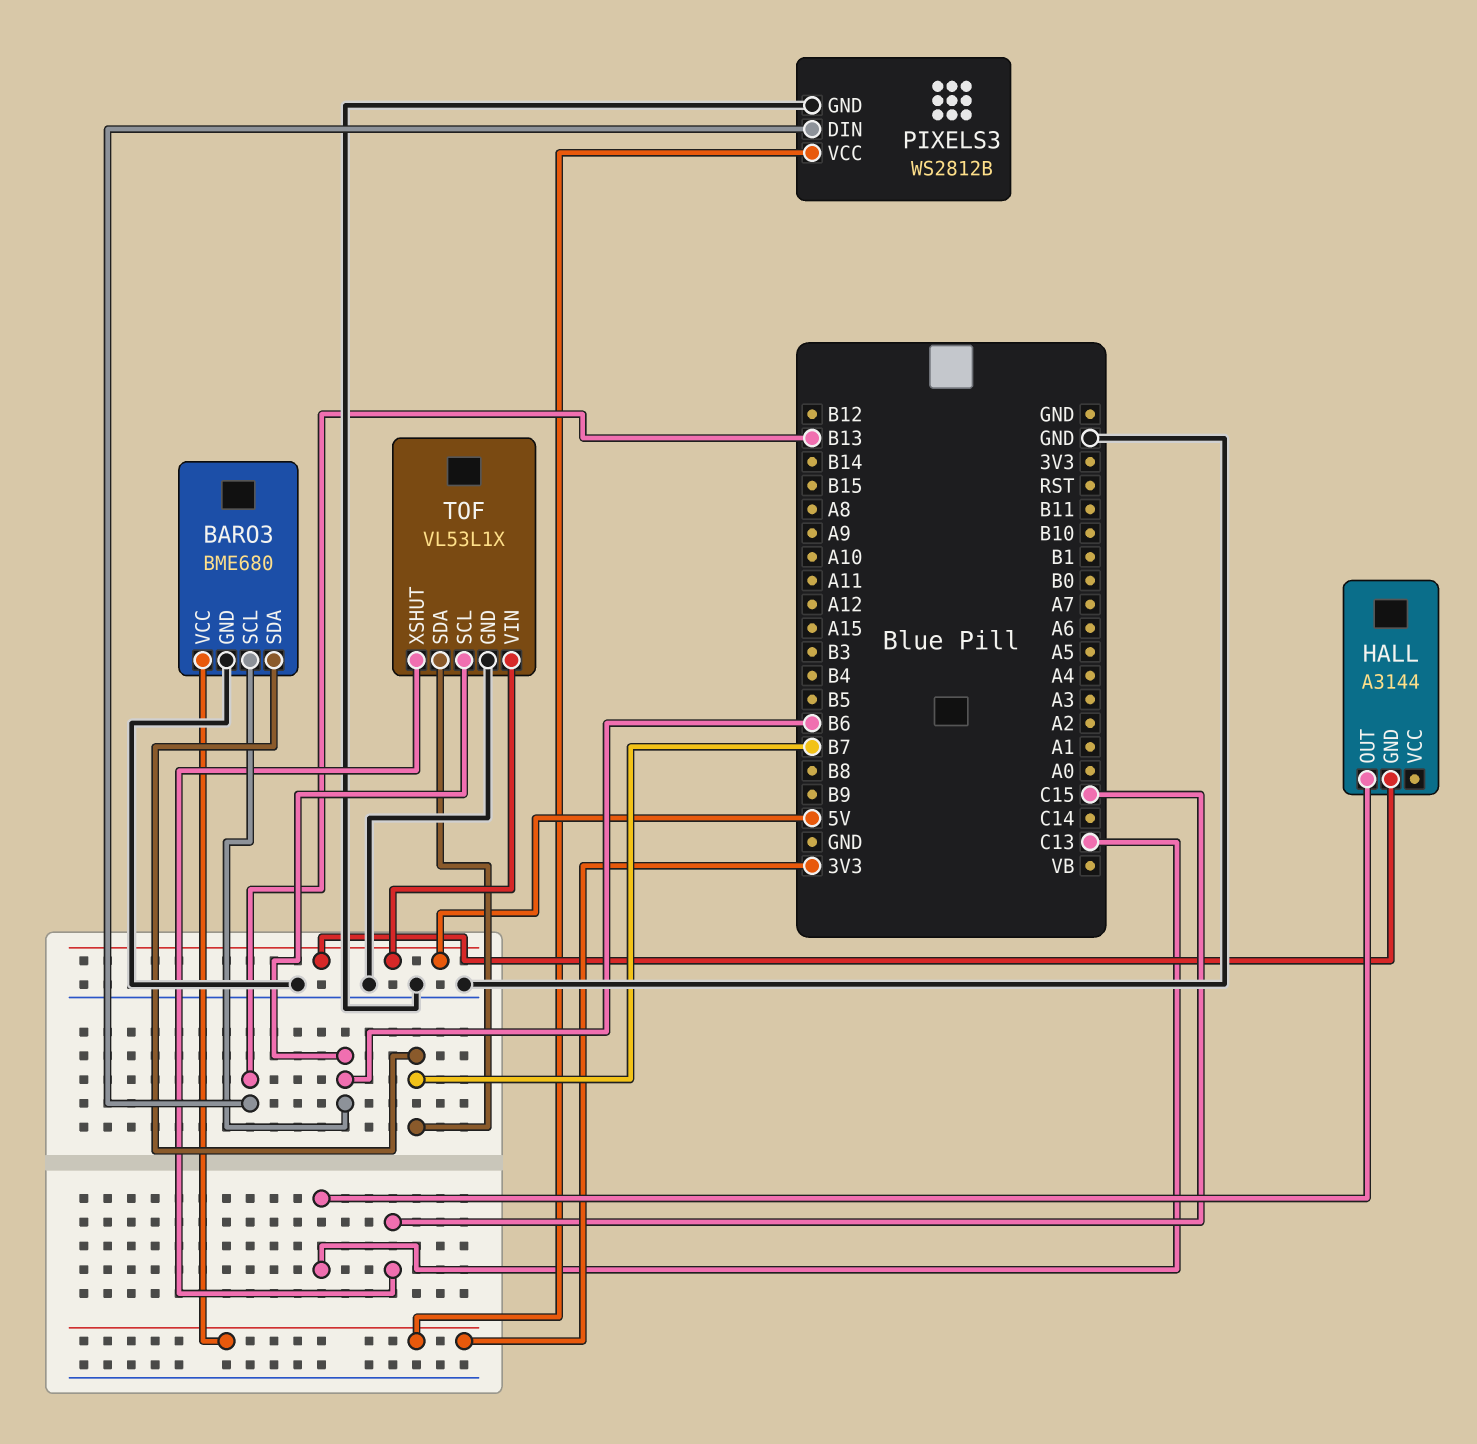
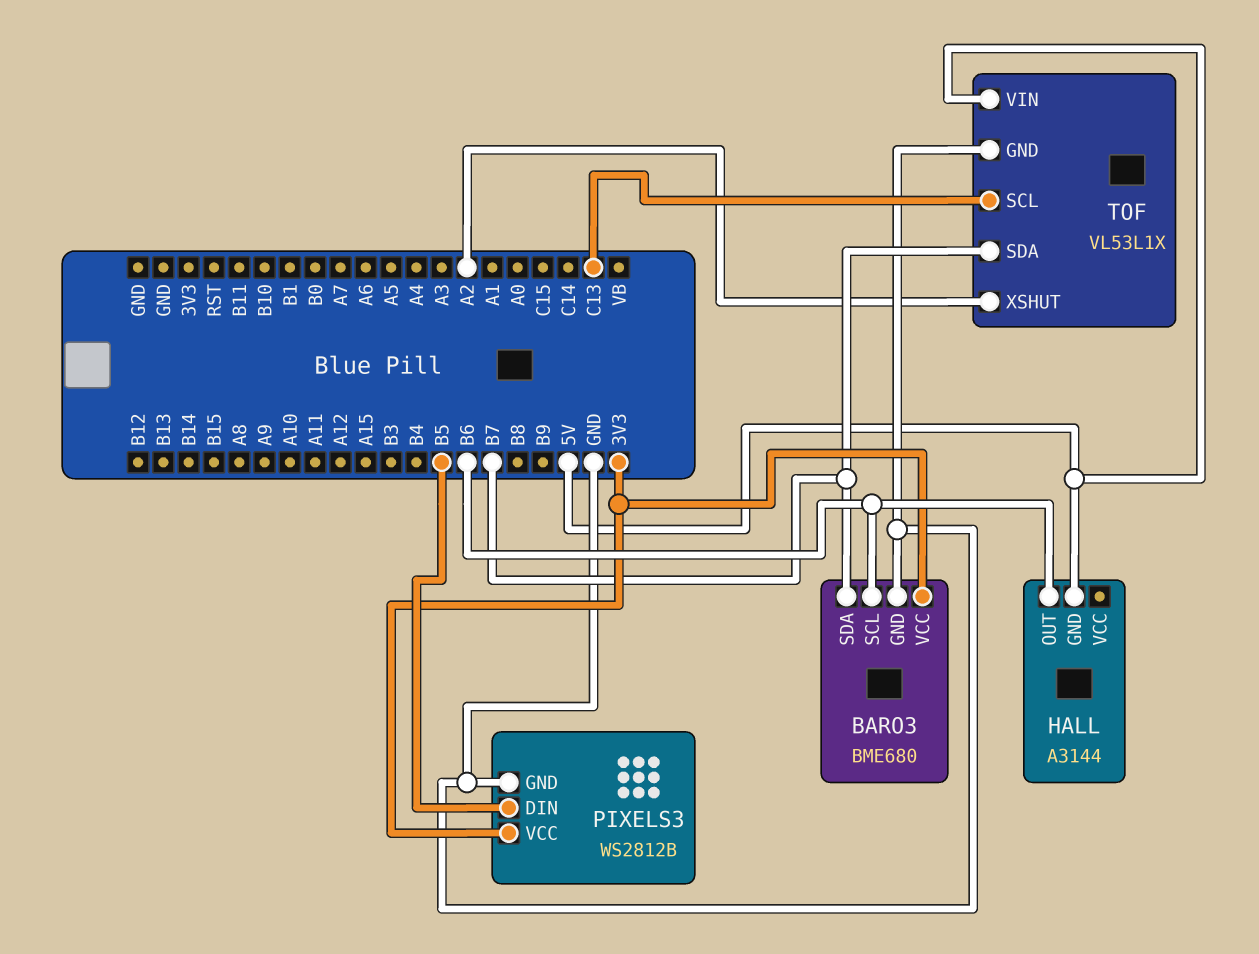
HALL pin OUT: C13 -> B6
PIXELS3 pin DIN: B13 -> B5
TOF pin SCL: B6 -> C13
TOF pin XSHUT: C15 -> A2

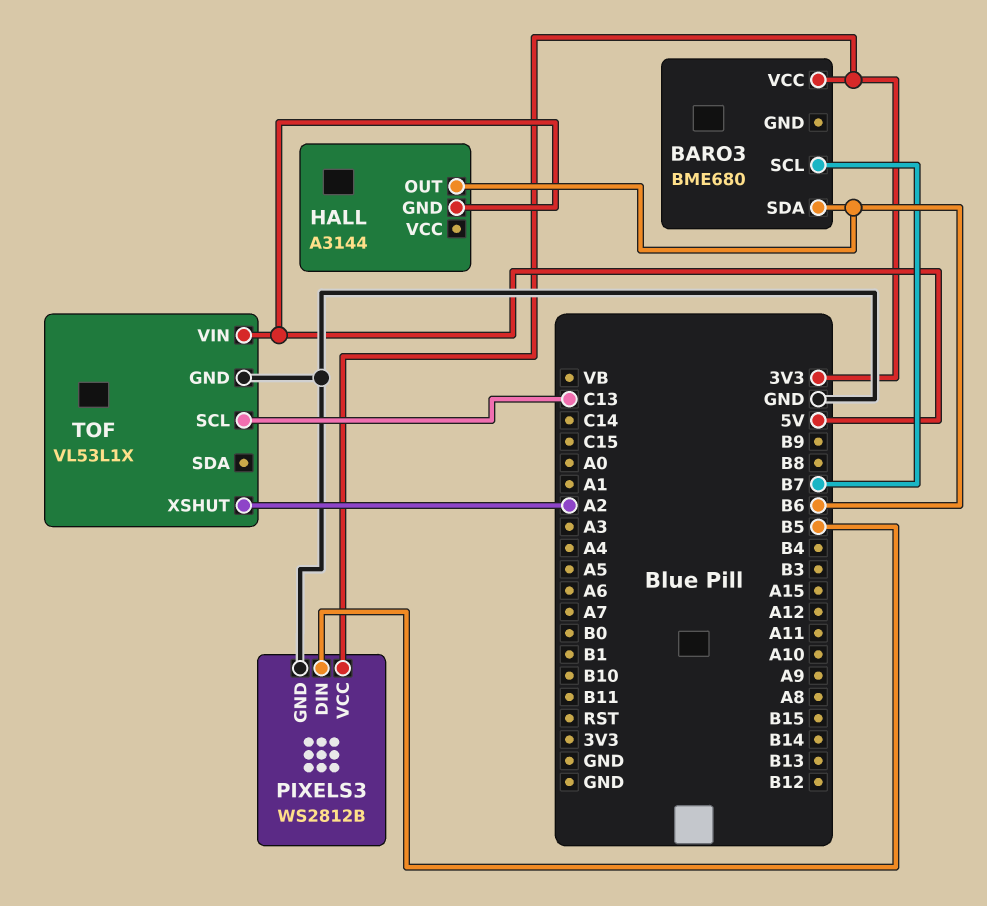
BARO3 pin GND: GND -> none
BARO3 pin SCL: B6 -> B7
BARO3 pin SDA: B7 -> B6
TOF pin SDA: B7 -> none

